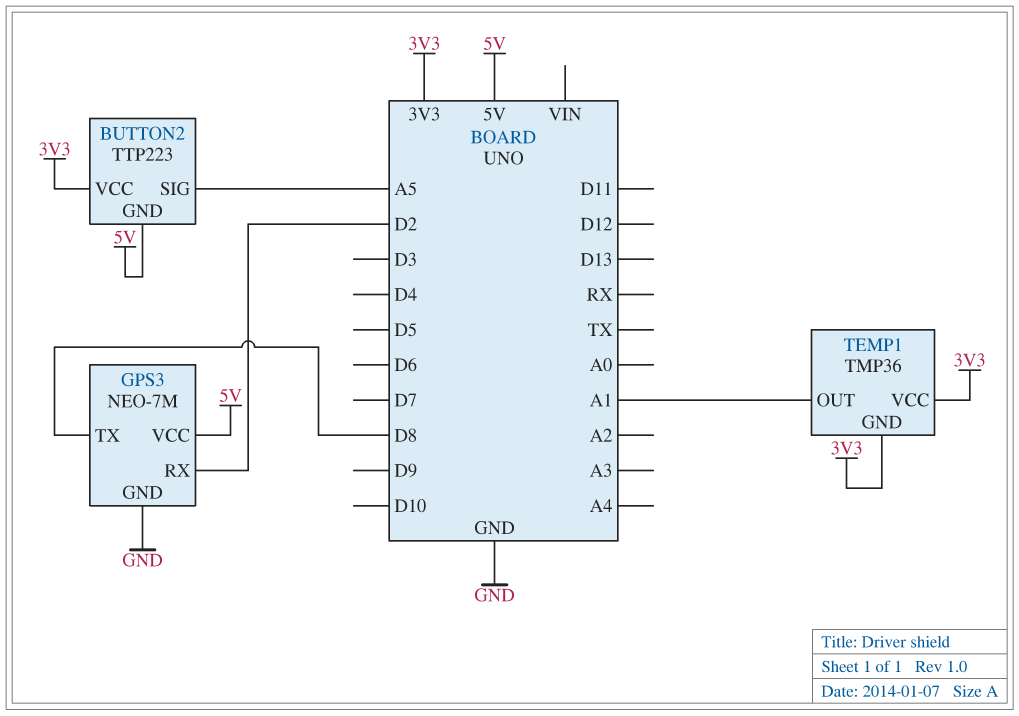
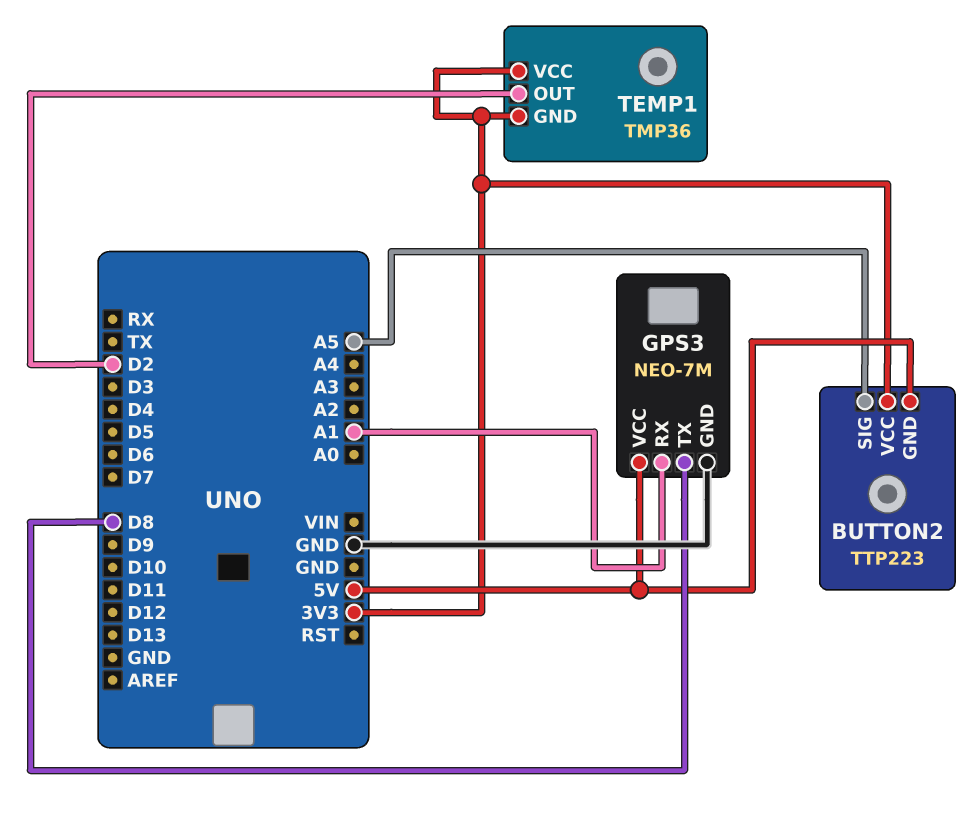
GPS3 pin RX: D2 -> A1
TEMP1 pin OUT: A1 -> D2

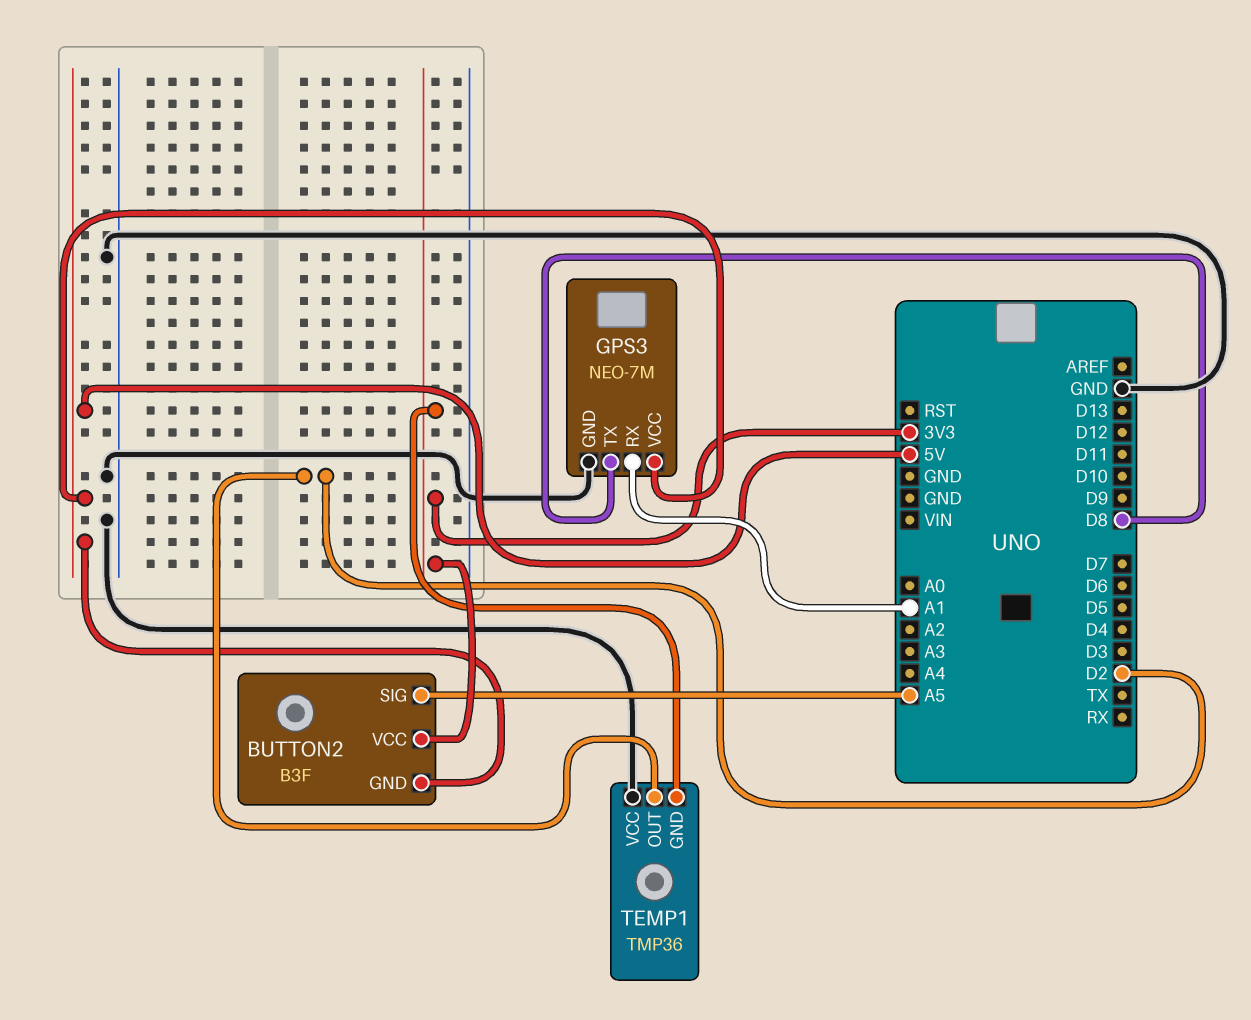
BUTTON2: TTP223 -> B3F
TEMP1 pin VCC: 3V3 -> GND

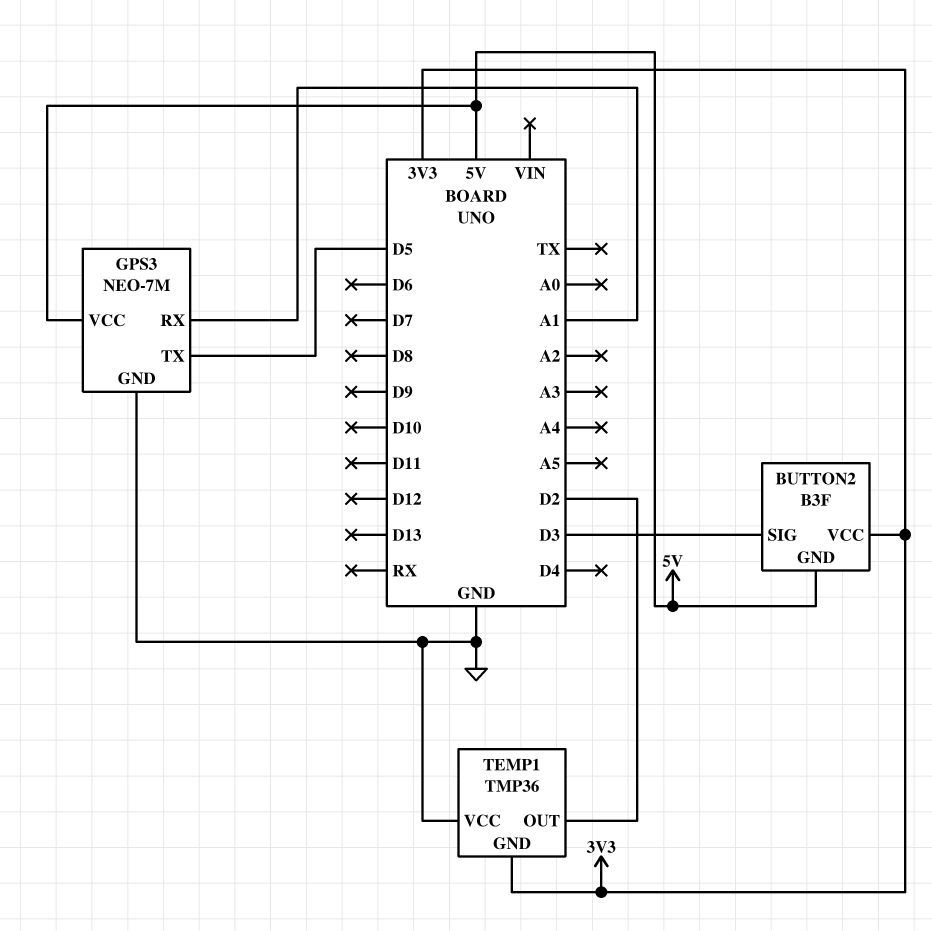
BUTTON2 pin SIG: A5 -> D3
GPS3 pin TX: D8 -> D5

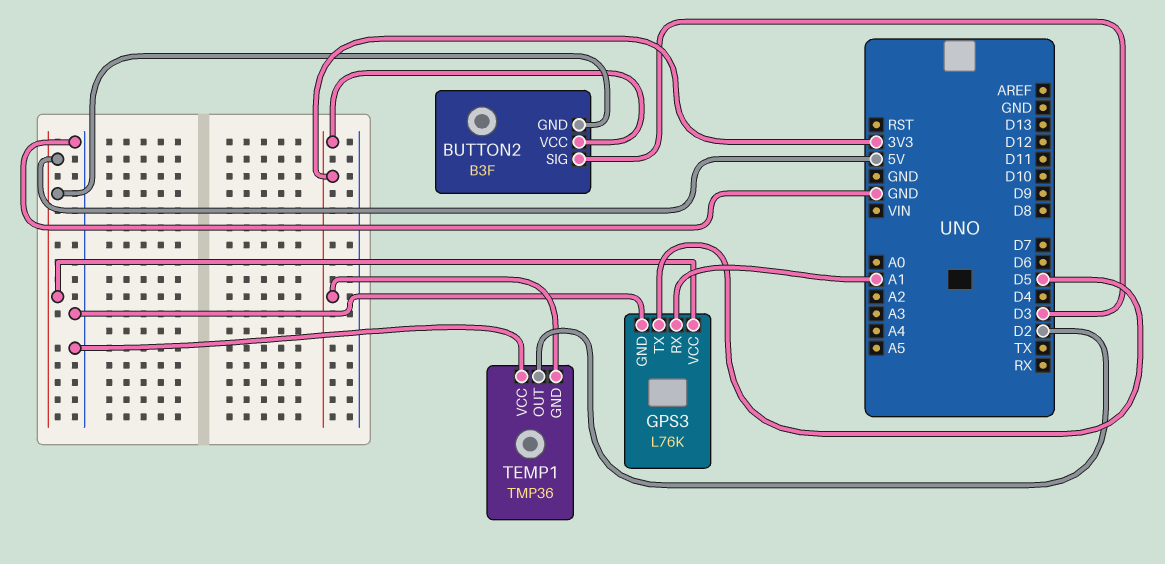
GPS3: NEO-7M -> L76K

